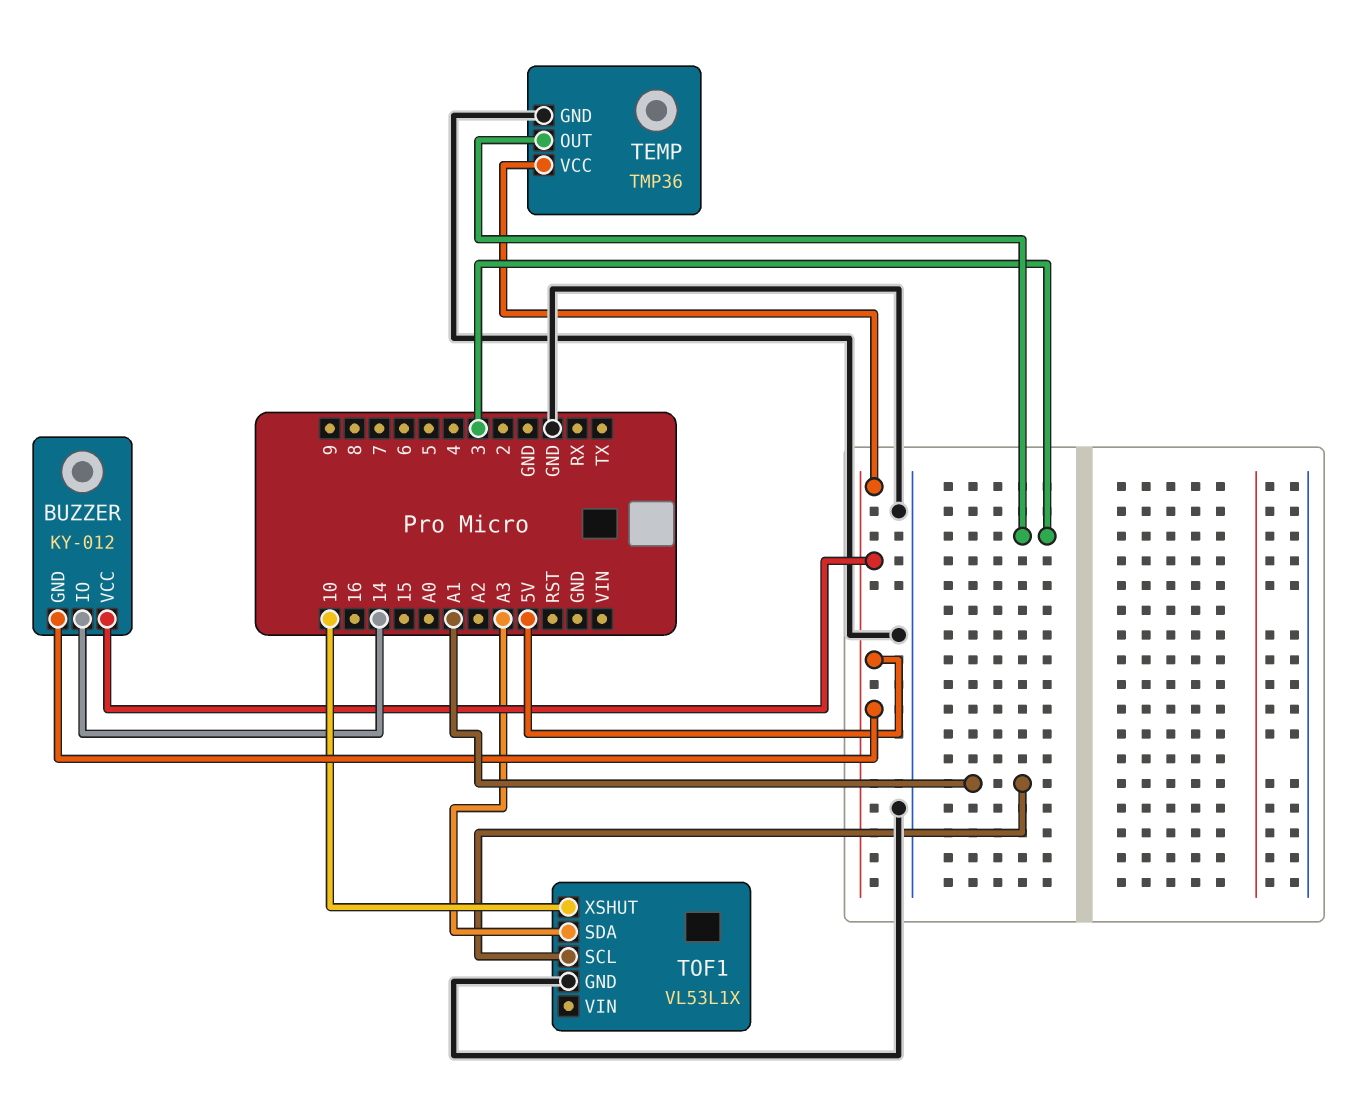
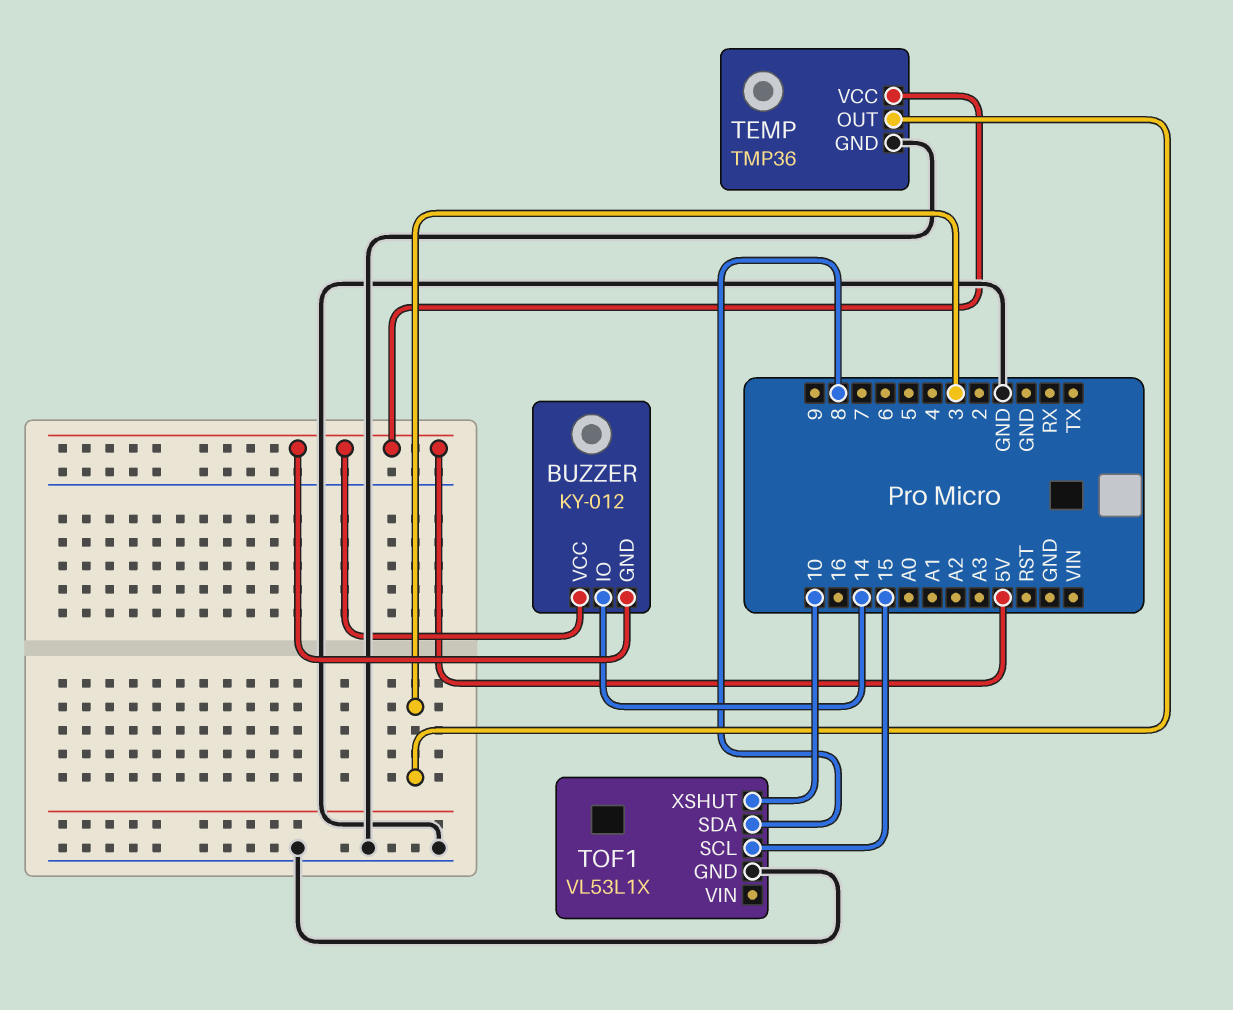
TOF1 pin SCL: A1 -> 15
TOF1 pin SDA: A3 -> 8

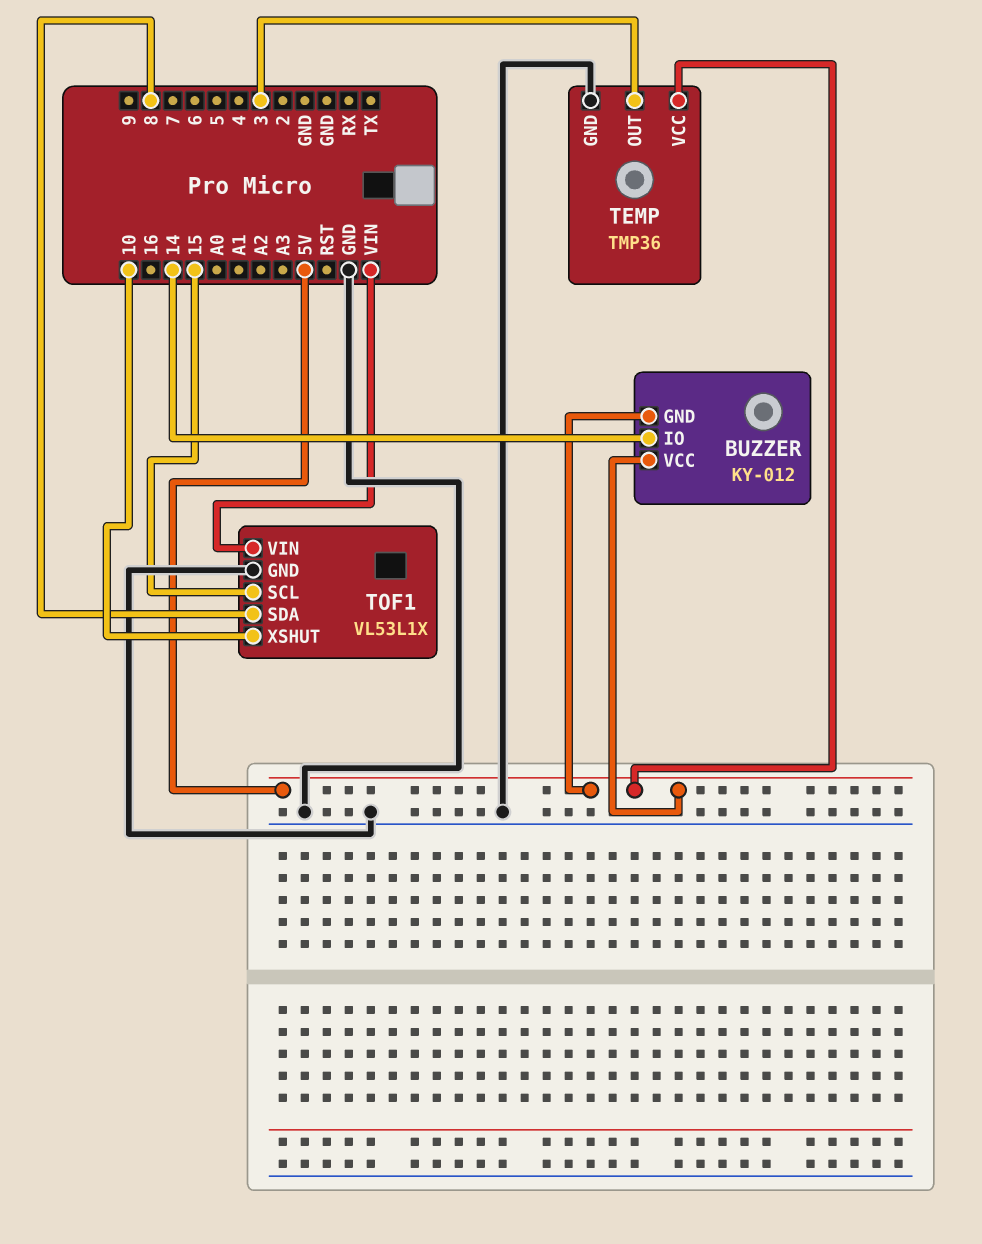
TOF1 pin VIN: none -> VIN

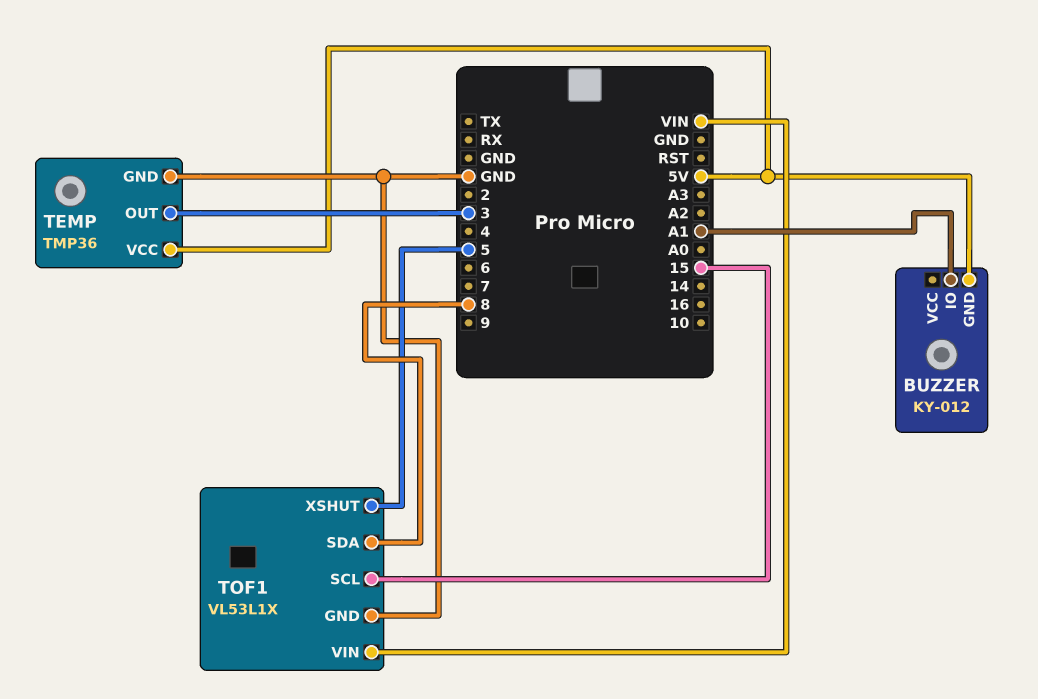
BUZZER pin IO: 14 -> A1
BUZZER pin VCC: 5V -> none
TOF1 pin XSHUT: 10 -> 5

